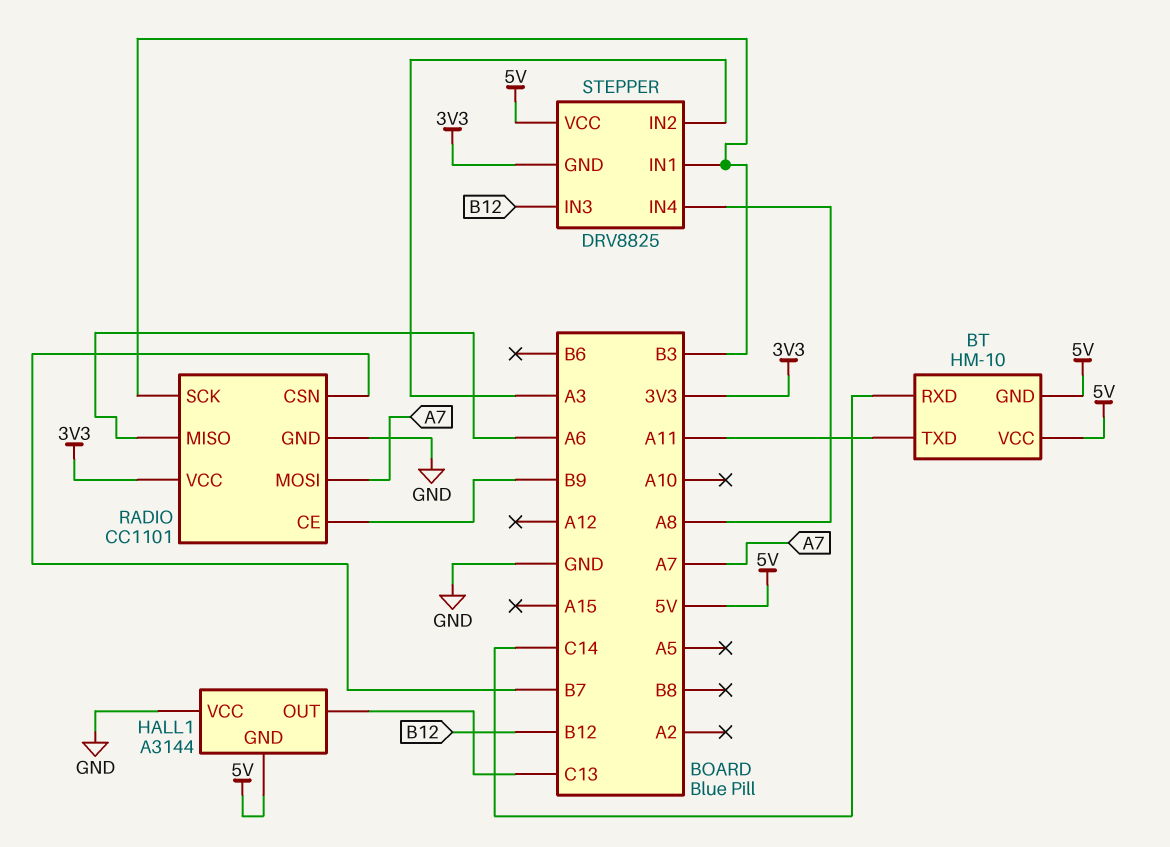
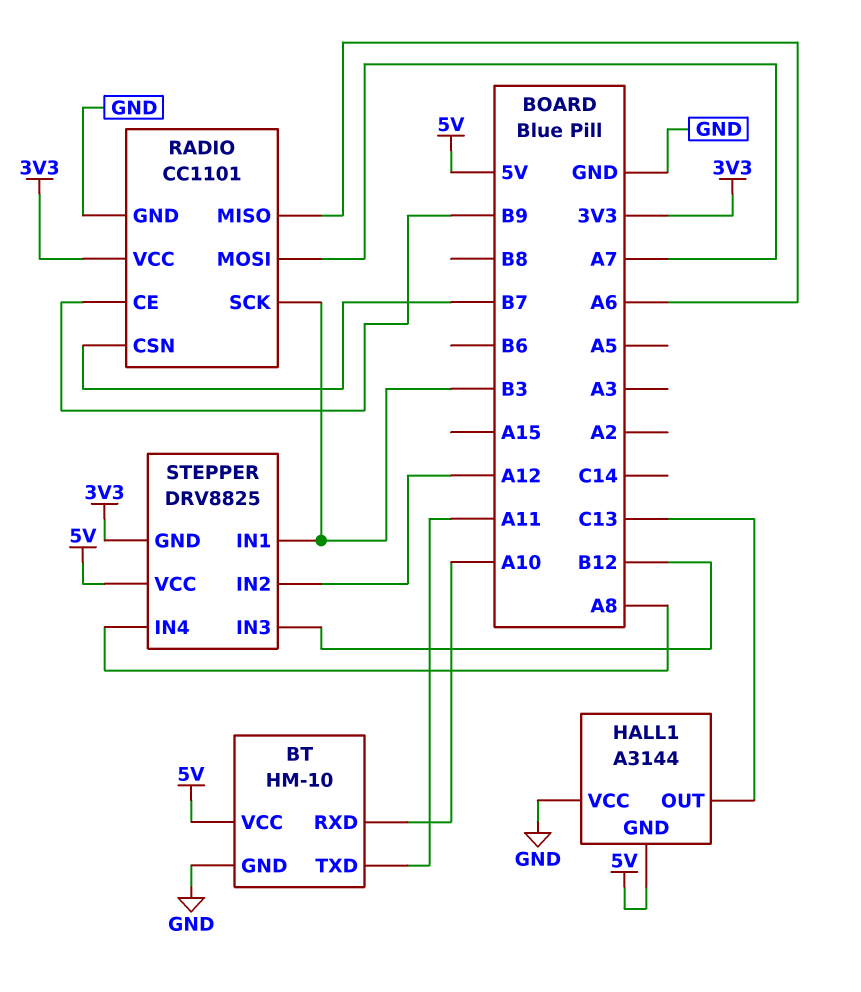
BT pin GND: 5V -> GND
BT pin RXD: C14 -> A10
STEPPER pin IN2: A3 -> A12

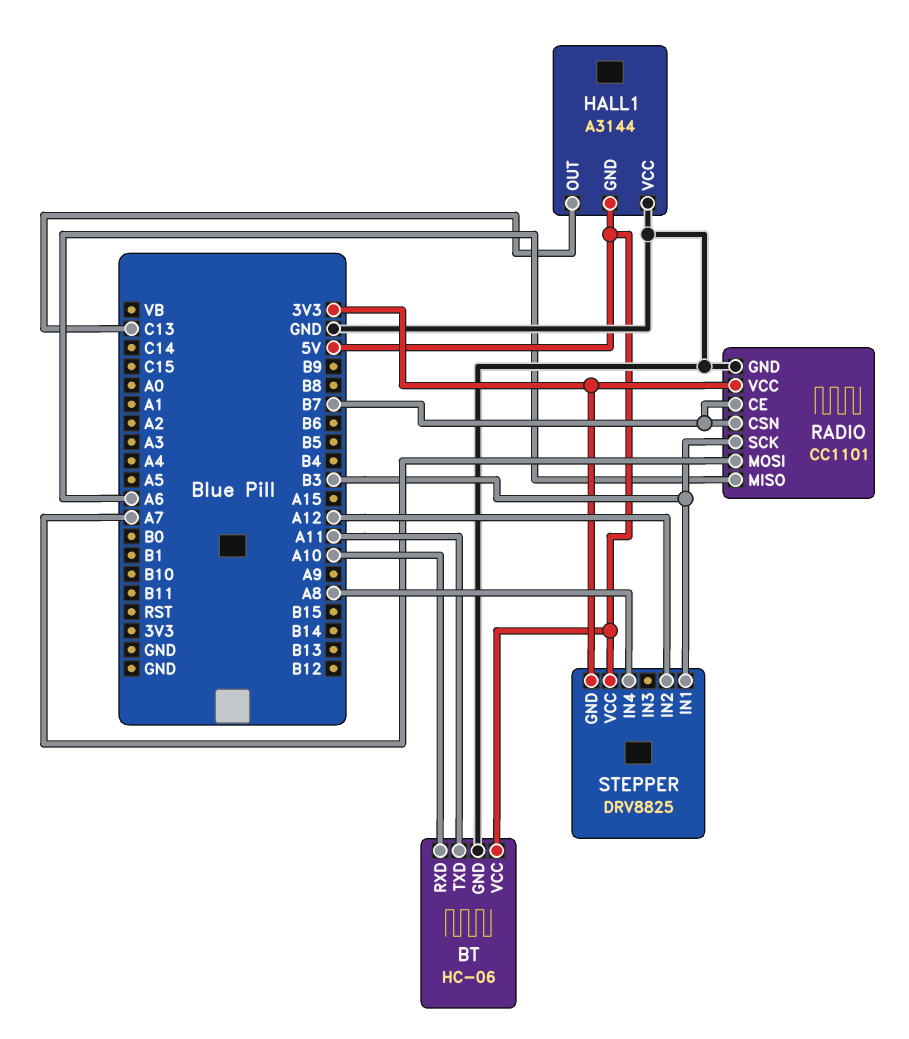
BT: HM-10 -> HC-06
RADIO pin CE: B9 -> B7
STEPPER pin IN3: B12 -> none

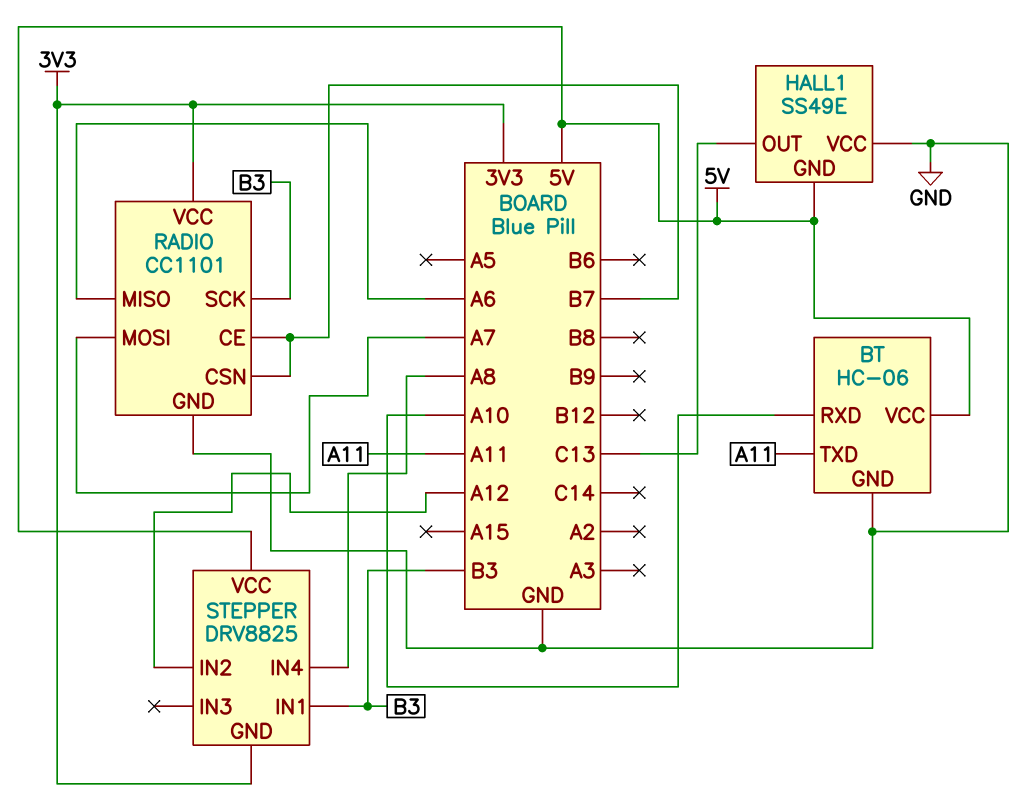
HALL1: A3144 -> SS49E

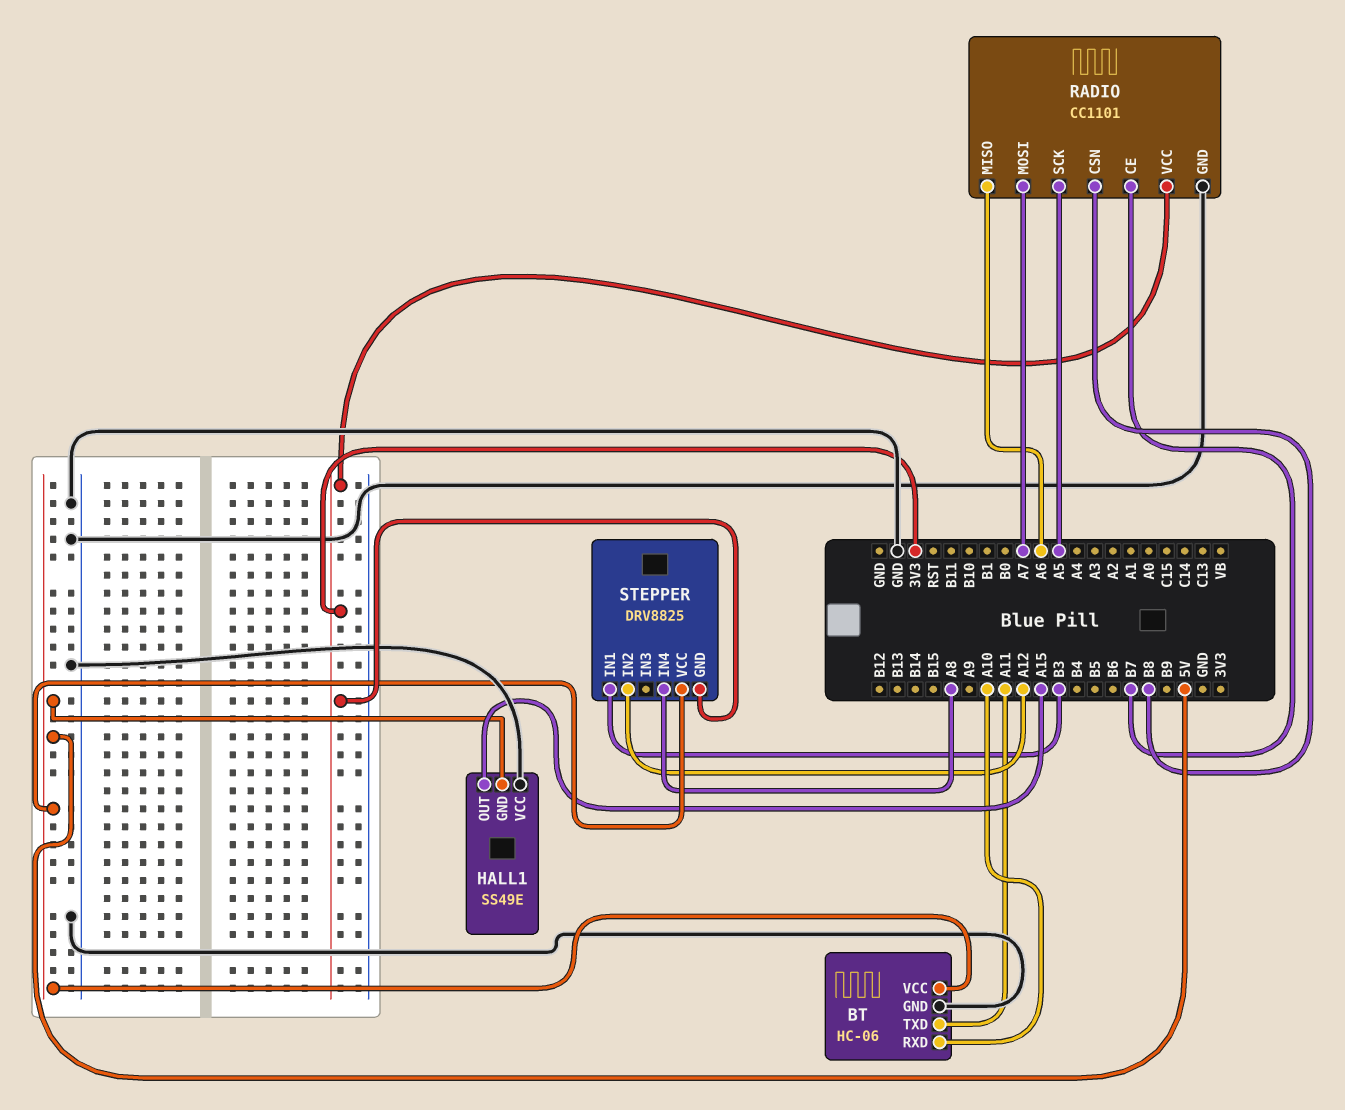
HALL1 pin OUT: C13 -> A15
RADIO pin CSN: B7 -> B8
RADIO pin SCK: B3 -> A5

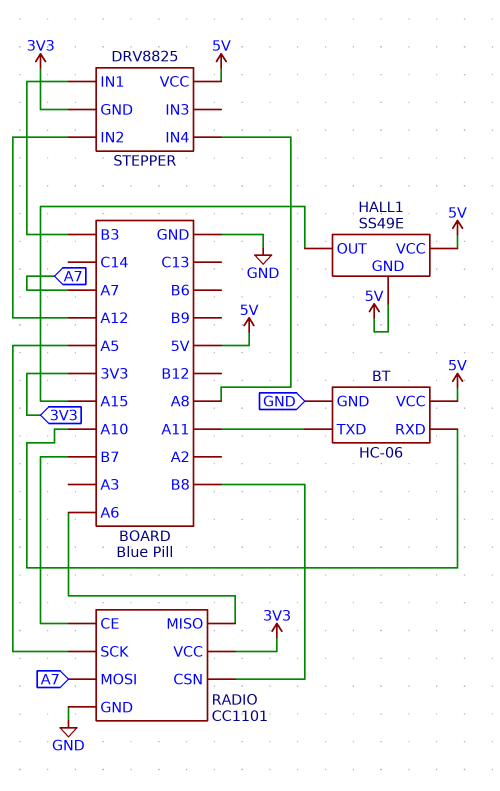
HALL1 pin VCC: GND -> 5V

